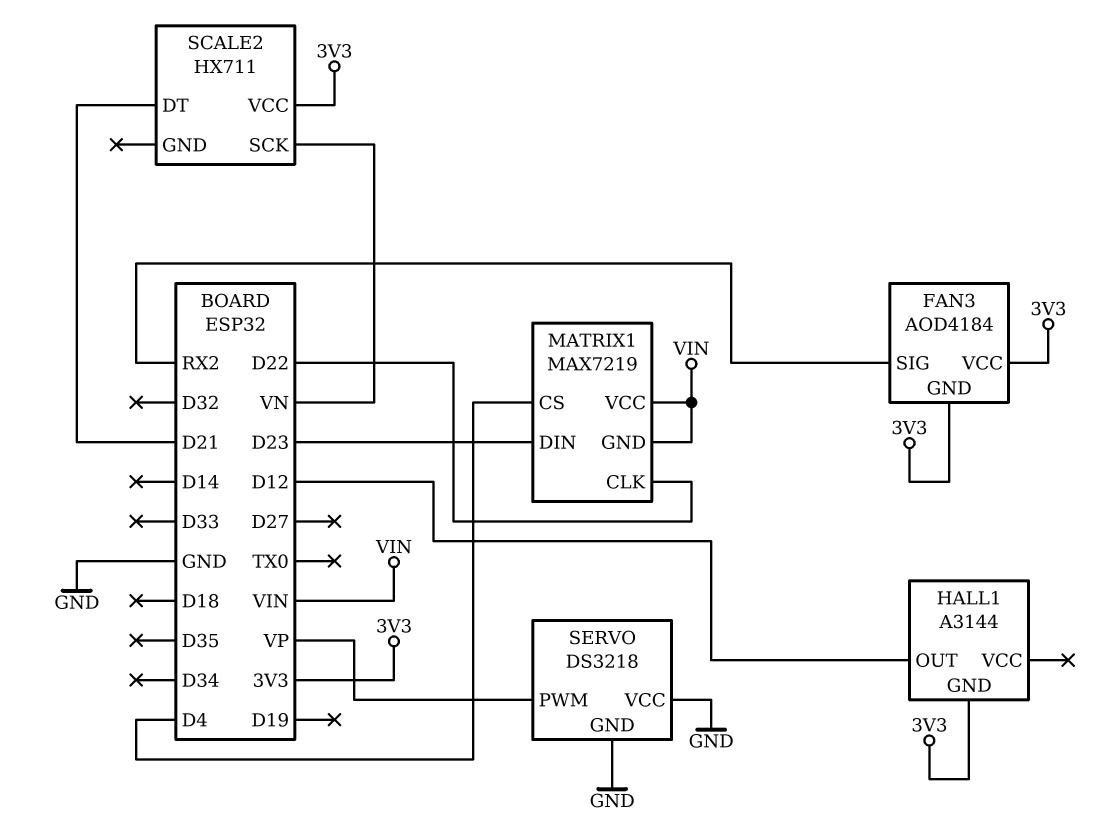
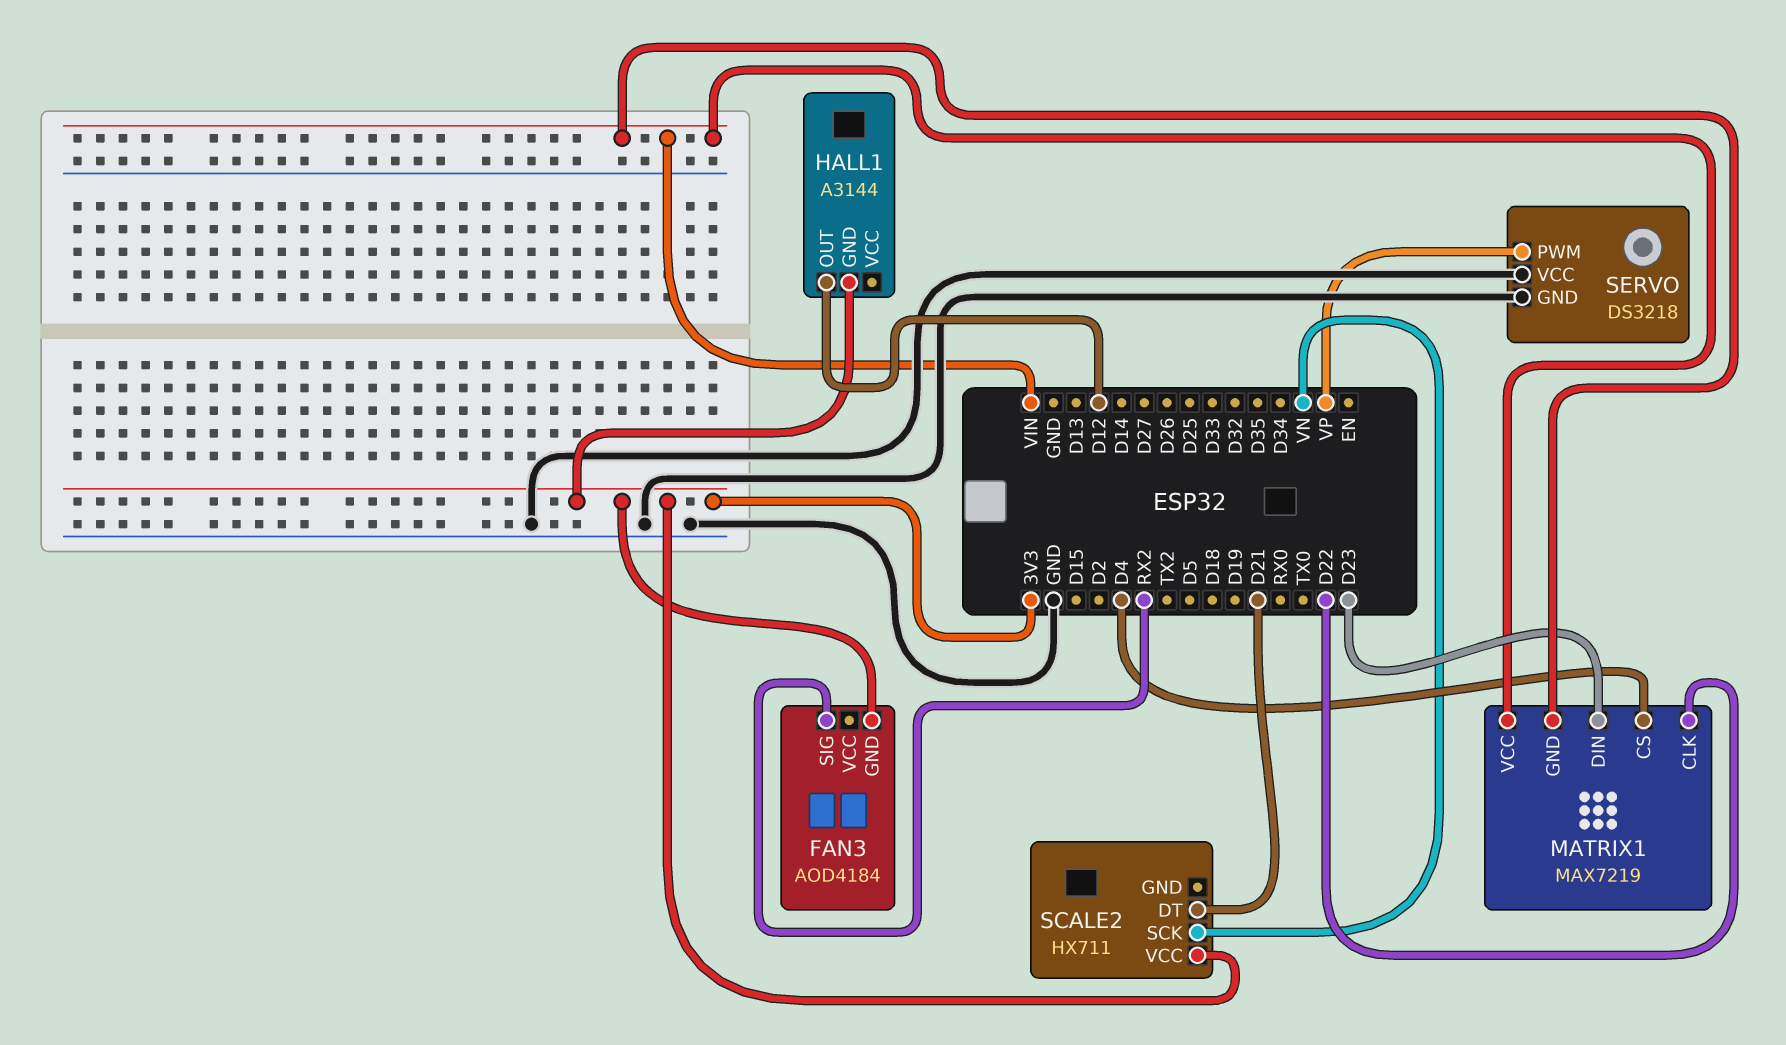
FAN3 pin VCC: 3V3 -> none

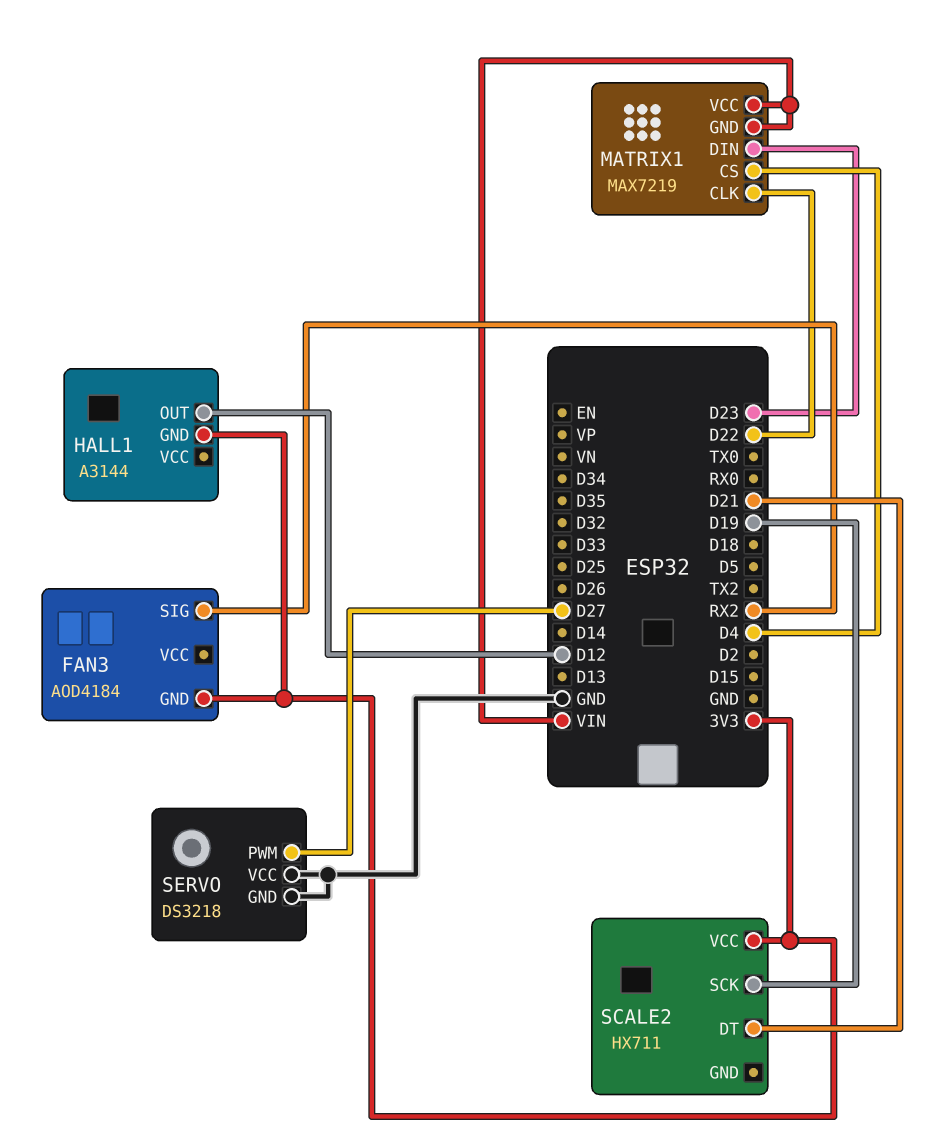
SCALE2 pin SCK: VN -> D19
SERVO pin PWM: VP -> D27

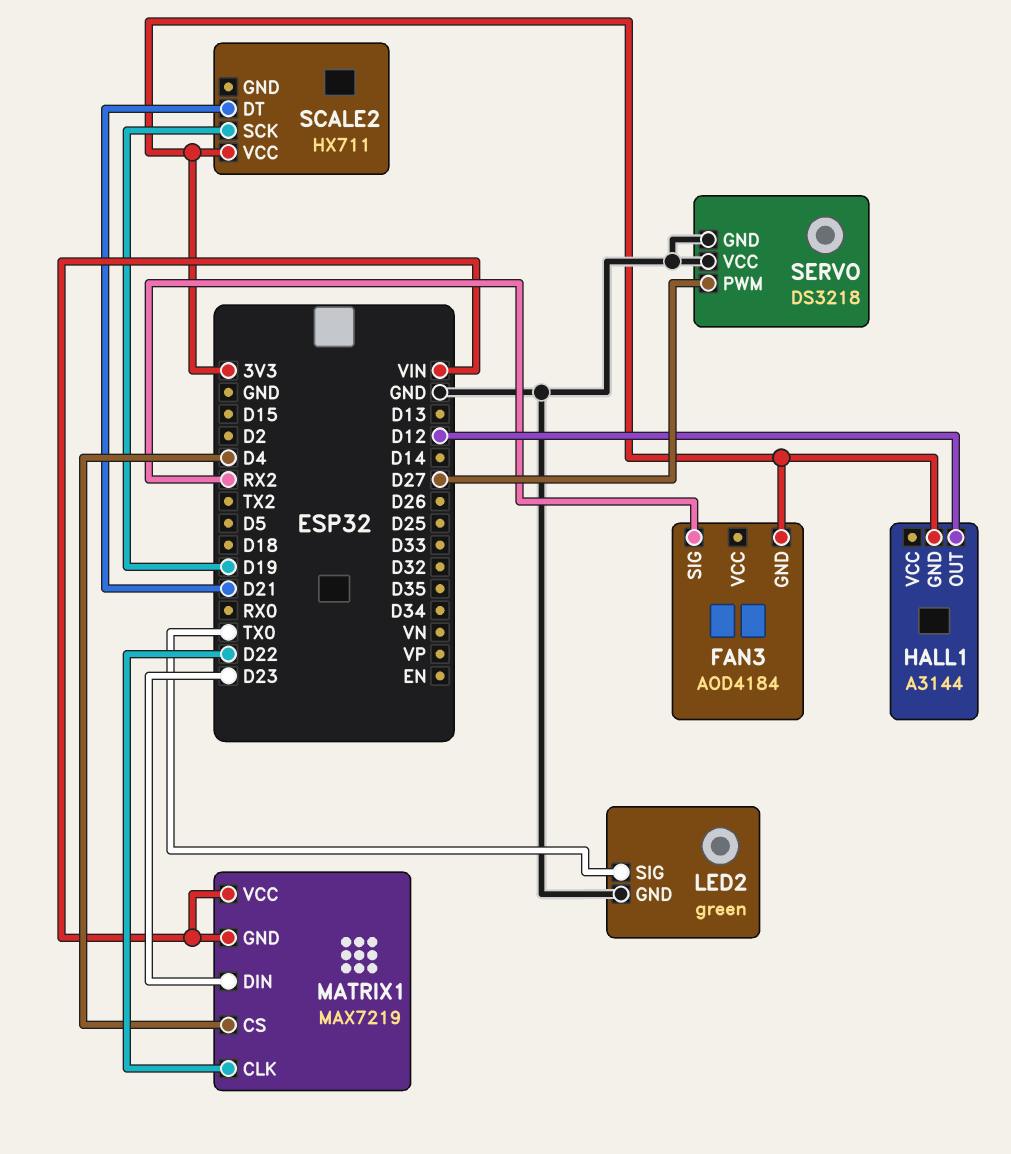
LED2: none -> green
LED2 pin GND: none -> GND
LED2 pin SIG: none -> TX0

